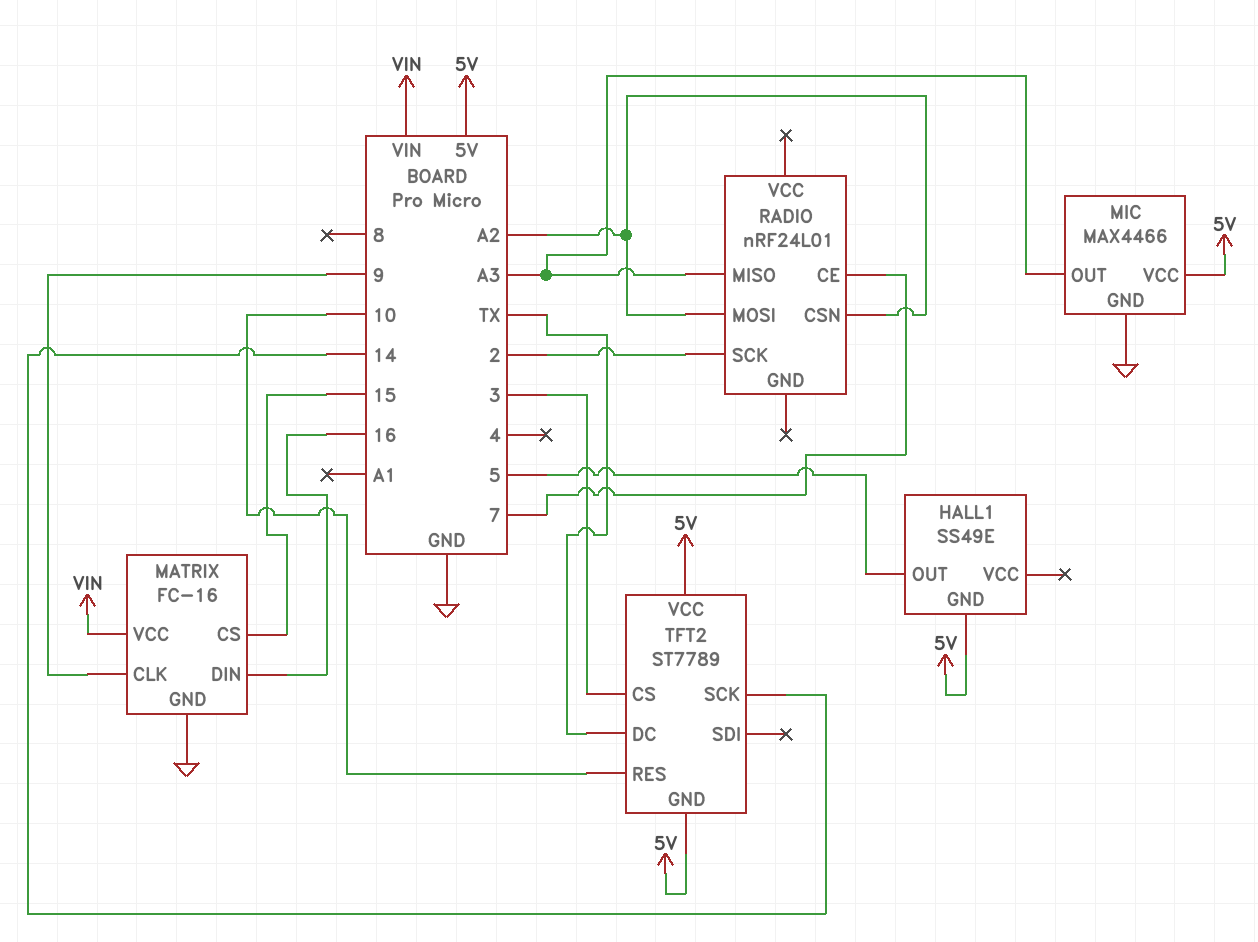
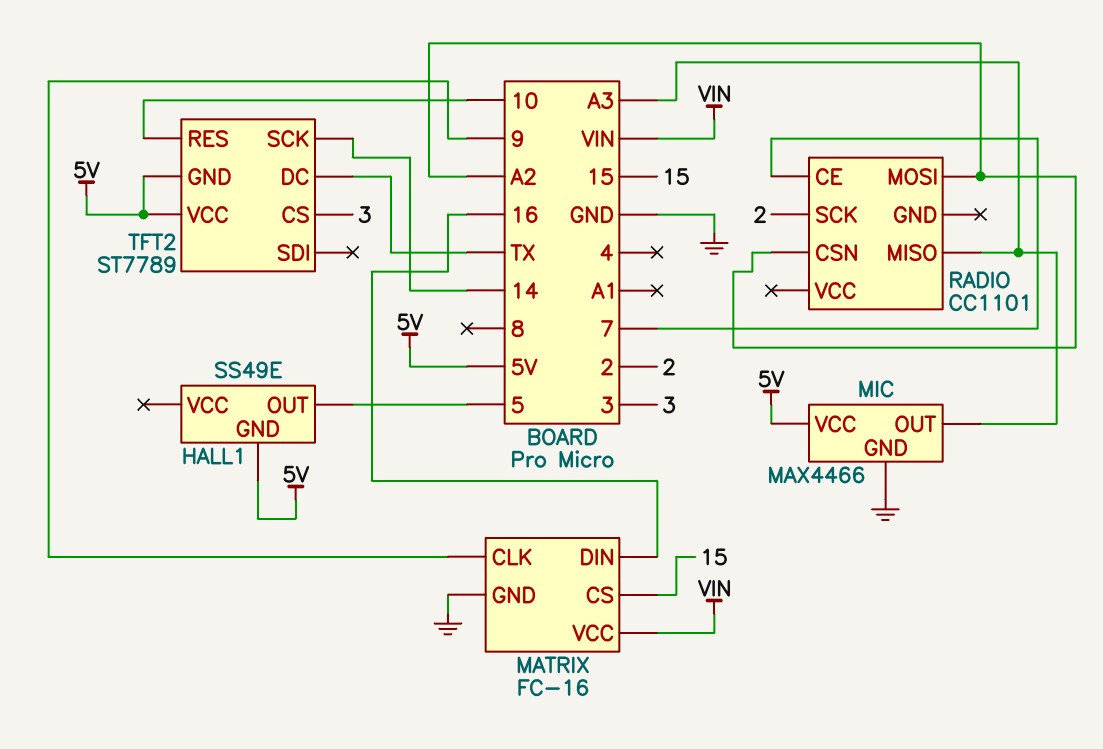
RADIO: nRF24L01 -> CC1101

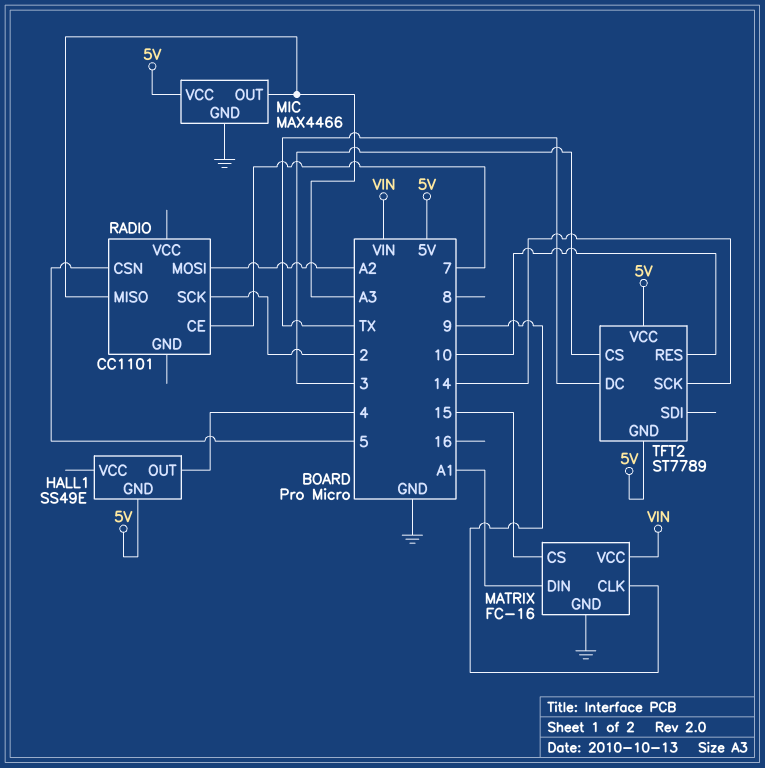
HALL1 pin OUT: 5 -> 4
MATRIX pin DIN: 16 -> A1
RADIO pin CSN: A2 -> 5

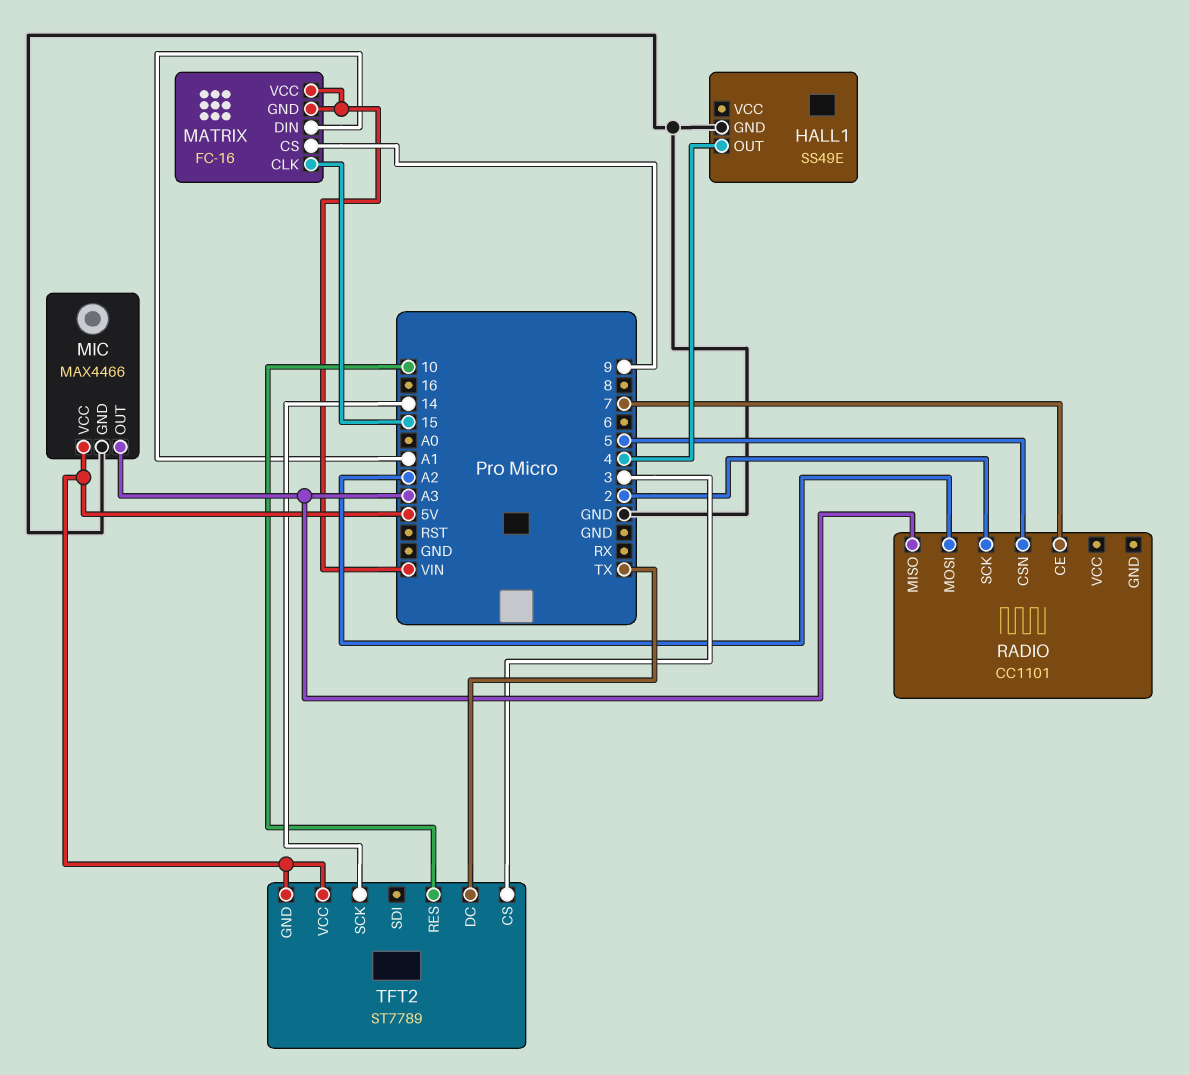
HALL1 pin GND: 5V -> GND
MATRIX pin CLK: 9 -> 15
MATRIX pin CS: 15 -> 9
MATRIX pin GND: GND -> VIN

